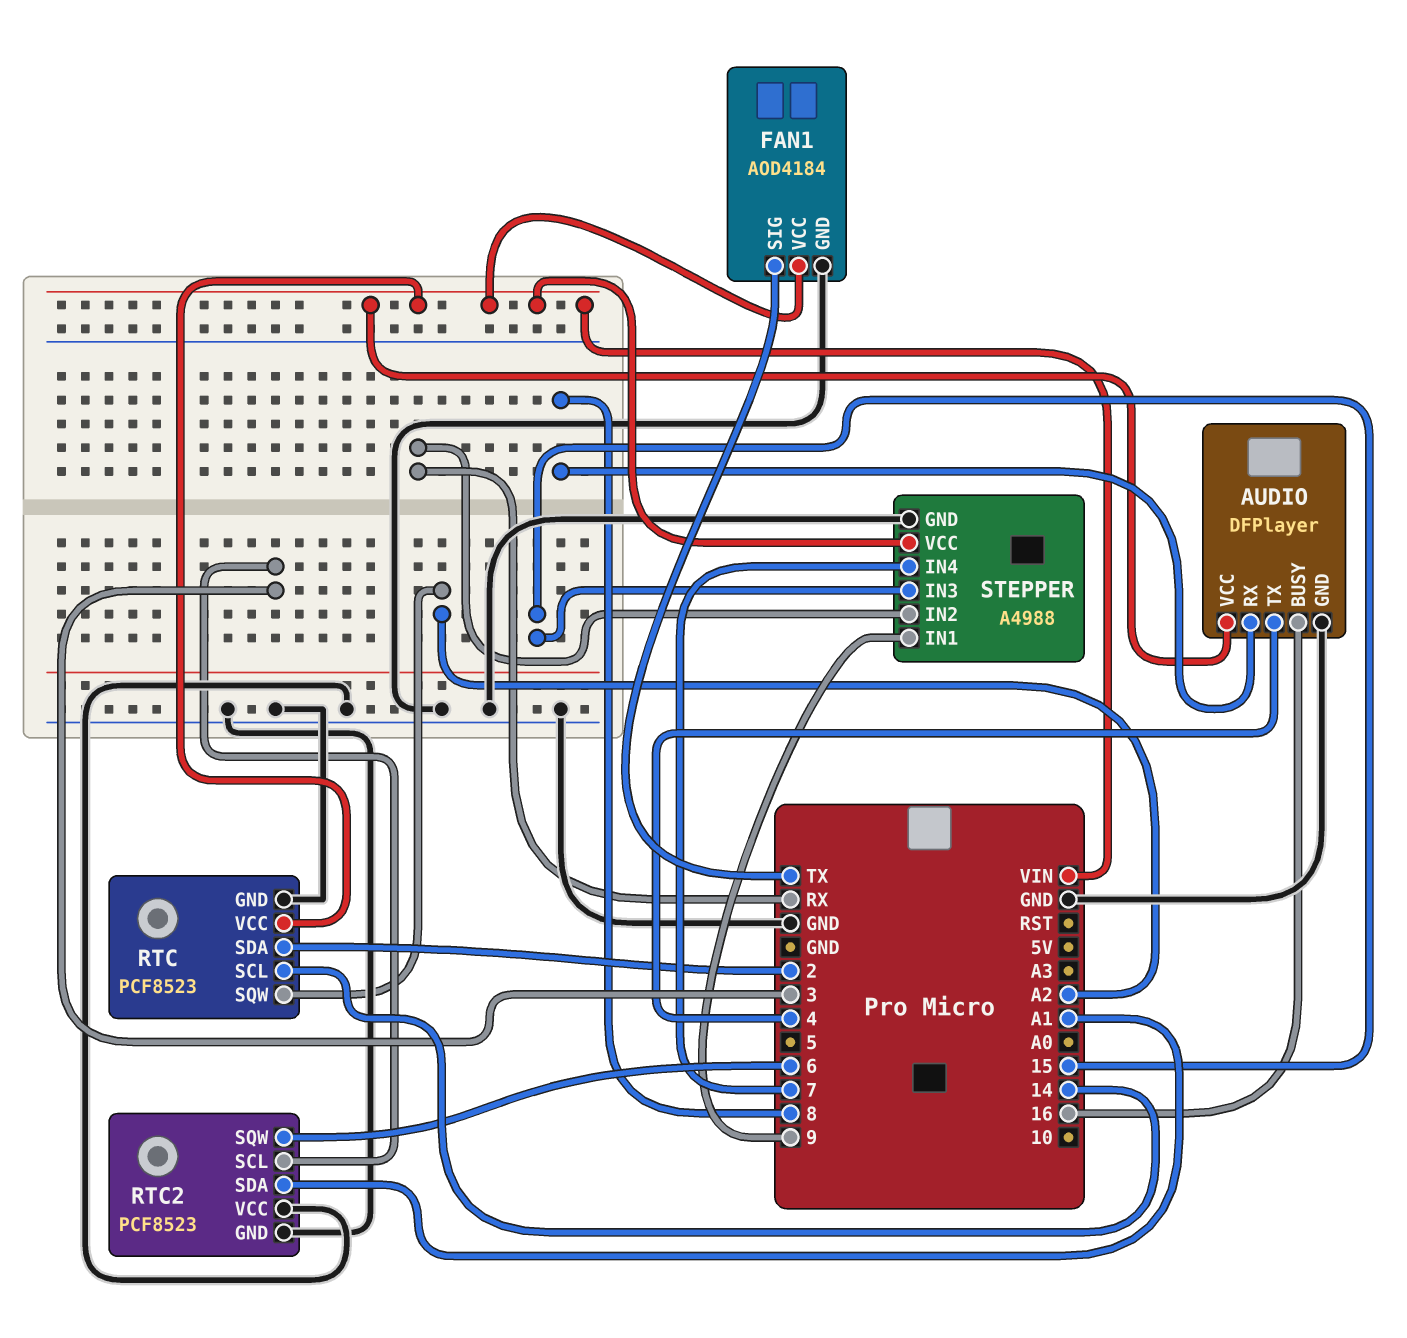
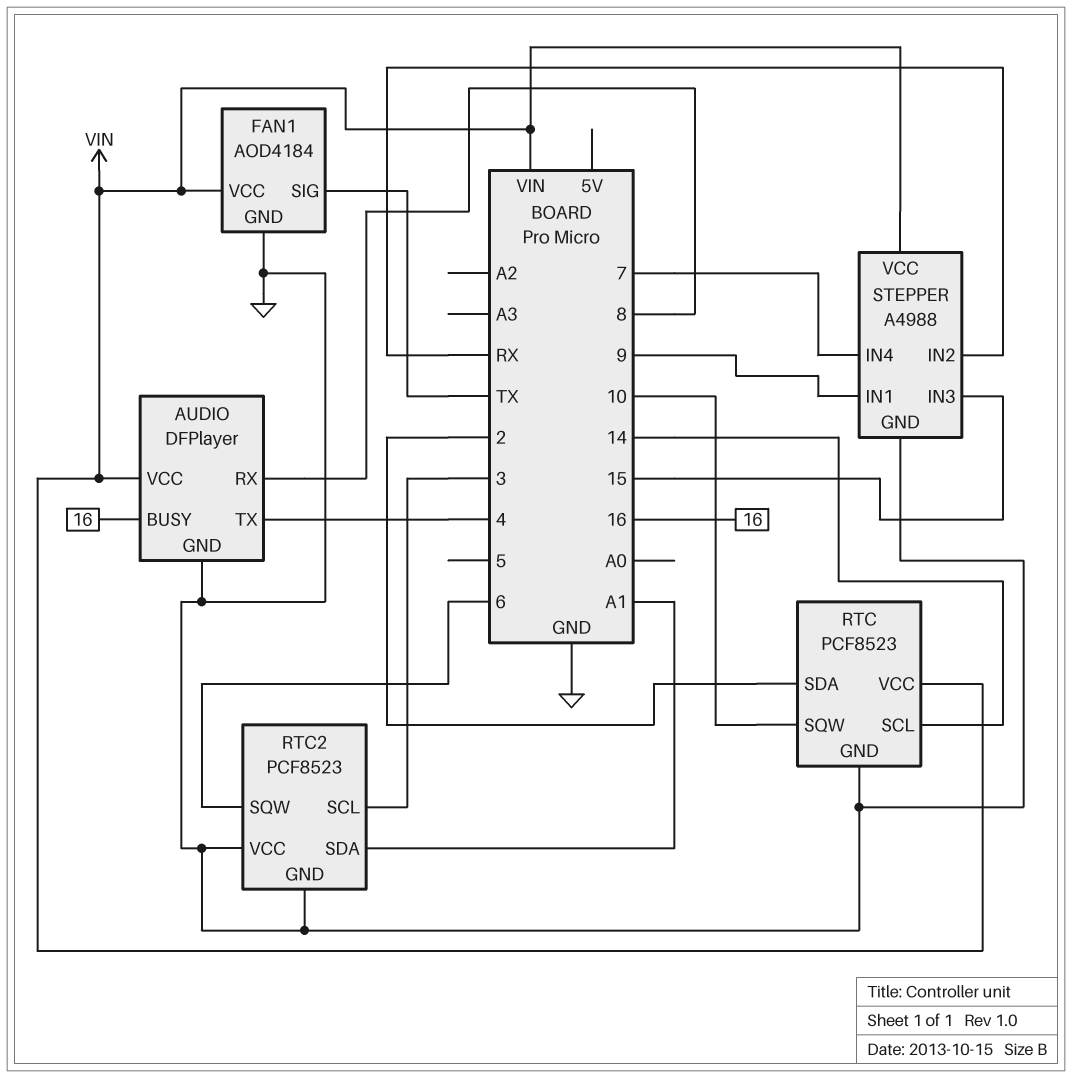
RTC pin SQW: A2 -> 10

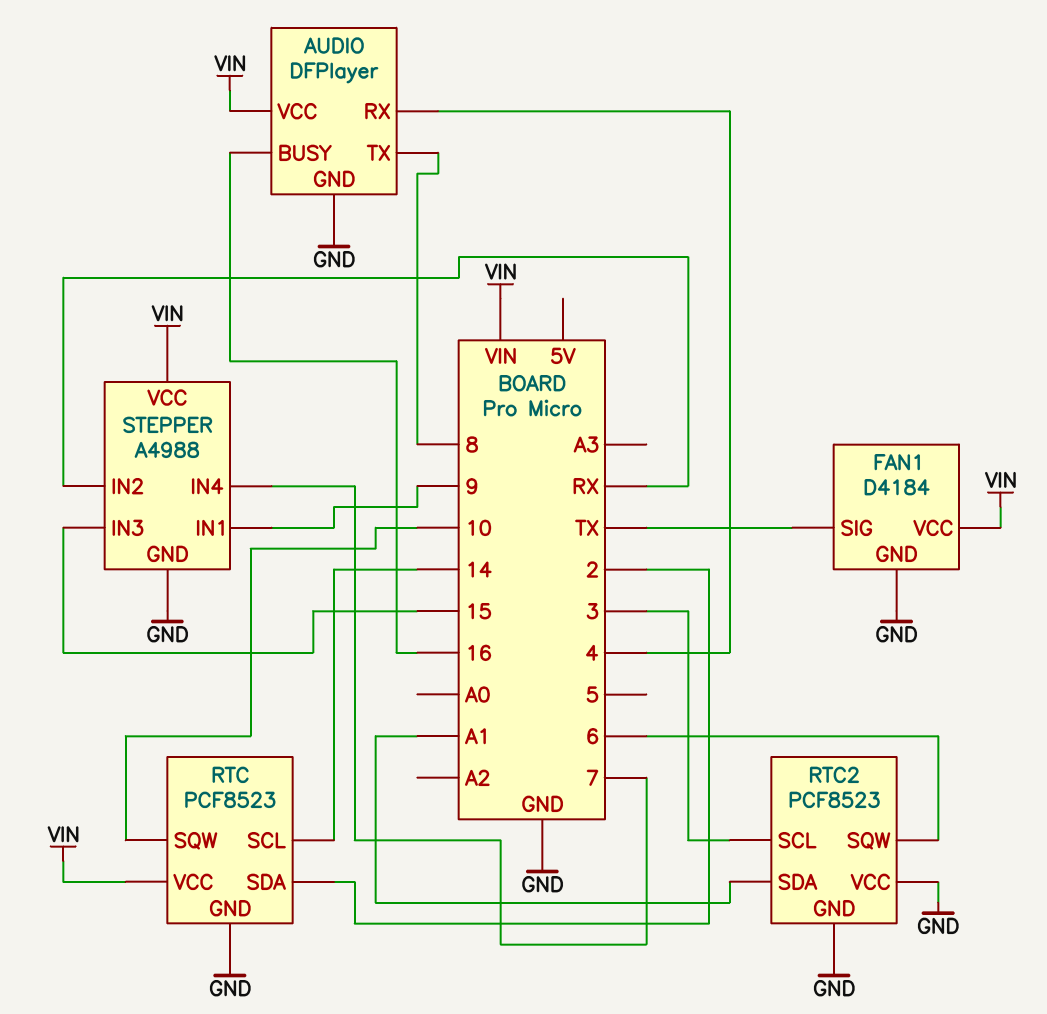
AUDIO pin RX: 8 -> 4
AUDIO pin TX: 4 -> 8
FAN1: AOD4184 -> D4184

